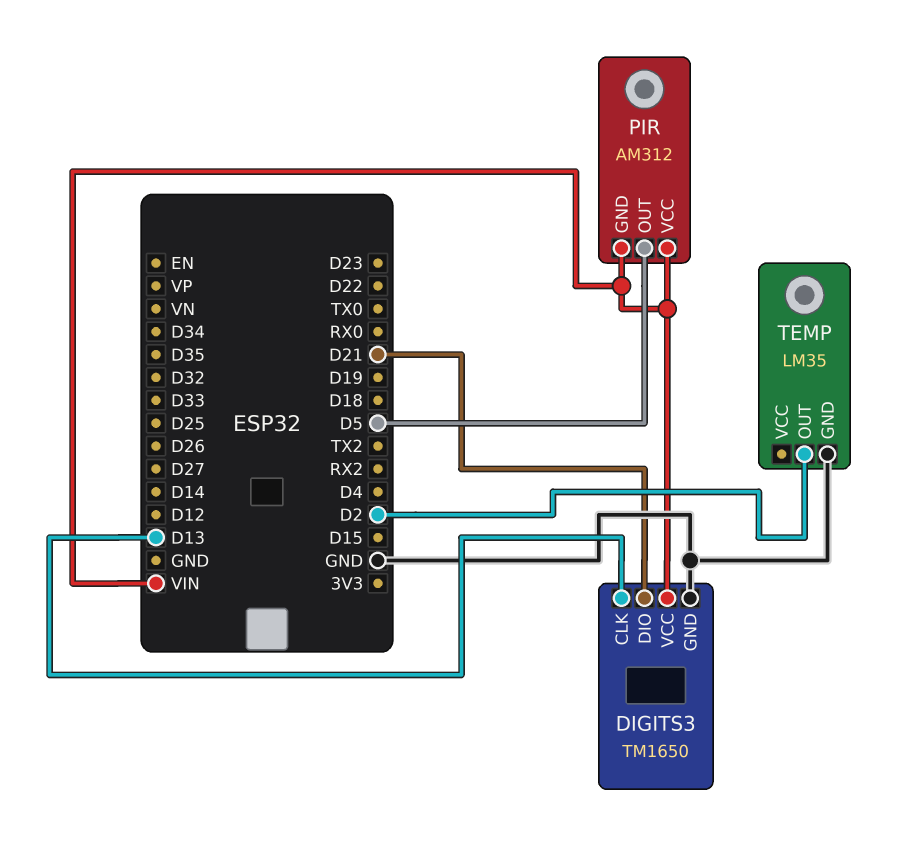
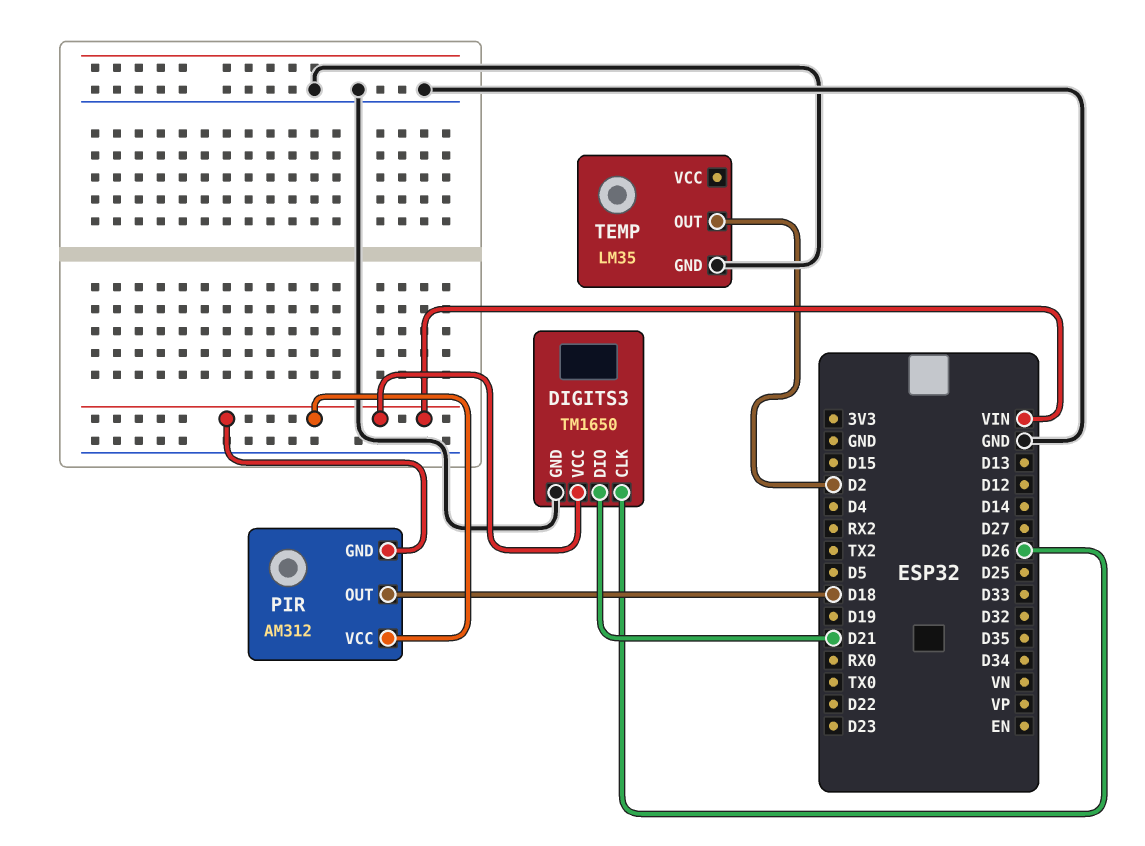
DIGITS3 pin CLK: D13 -> D26
PIR pin OUT: D5 -> D18

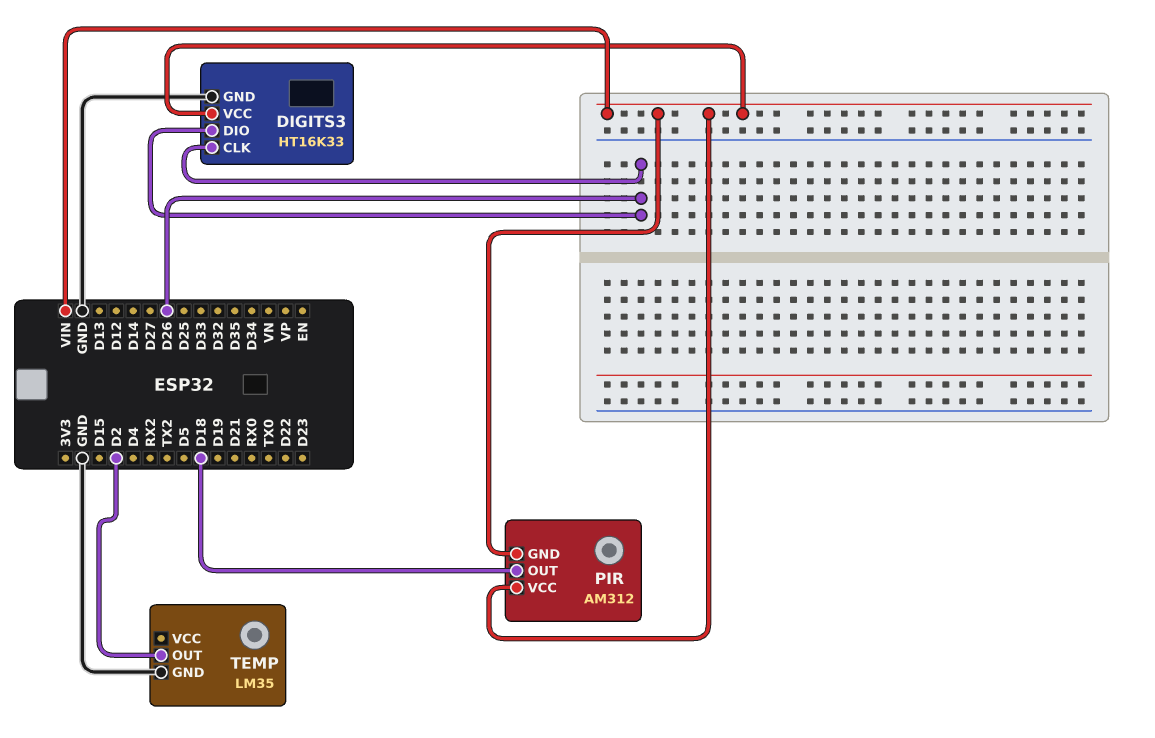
DIGITS3: TM1650 -> HT16K33
DIGITS3 pin DIO: D21 -> D26

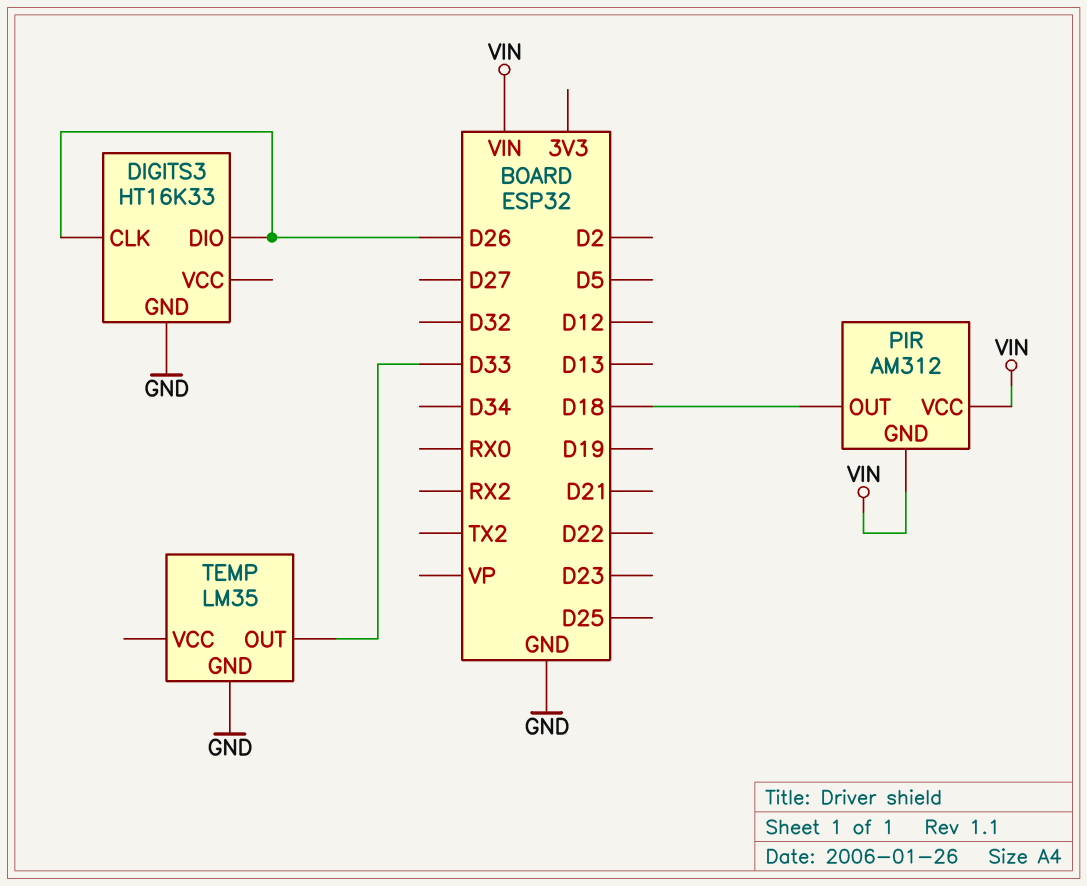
DIGITS3 pin VCC: VIN -> none
TEMP pin OUT: D2 -> D33

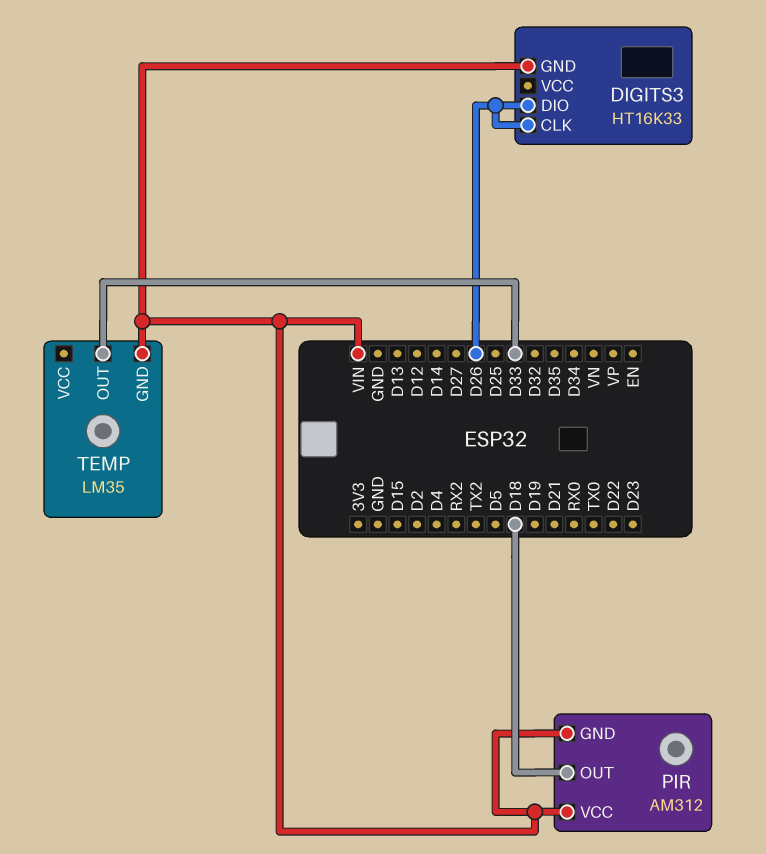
DIGITS3 pin GND: GND -> VIN
TEMP pin GND: GND -> VIN

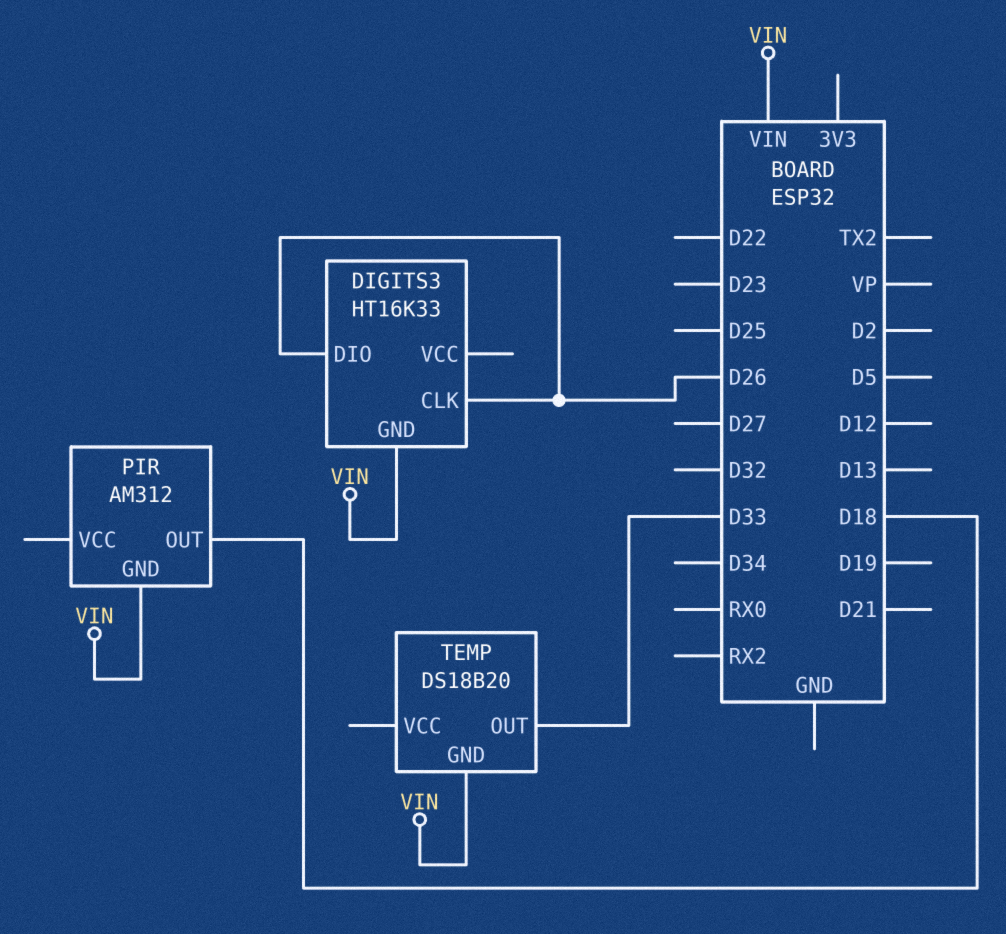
PIR pin VCC: VIN -> none
TEMP: LM35 -> DS18B20

